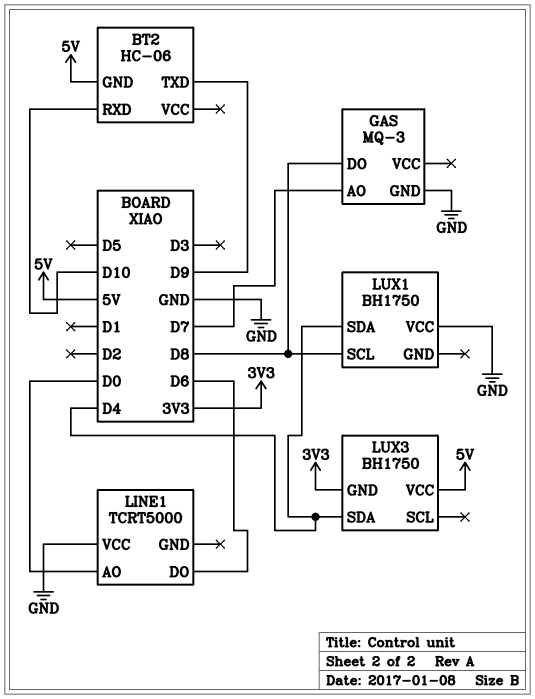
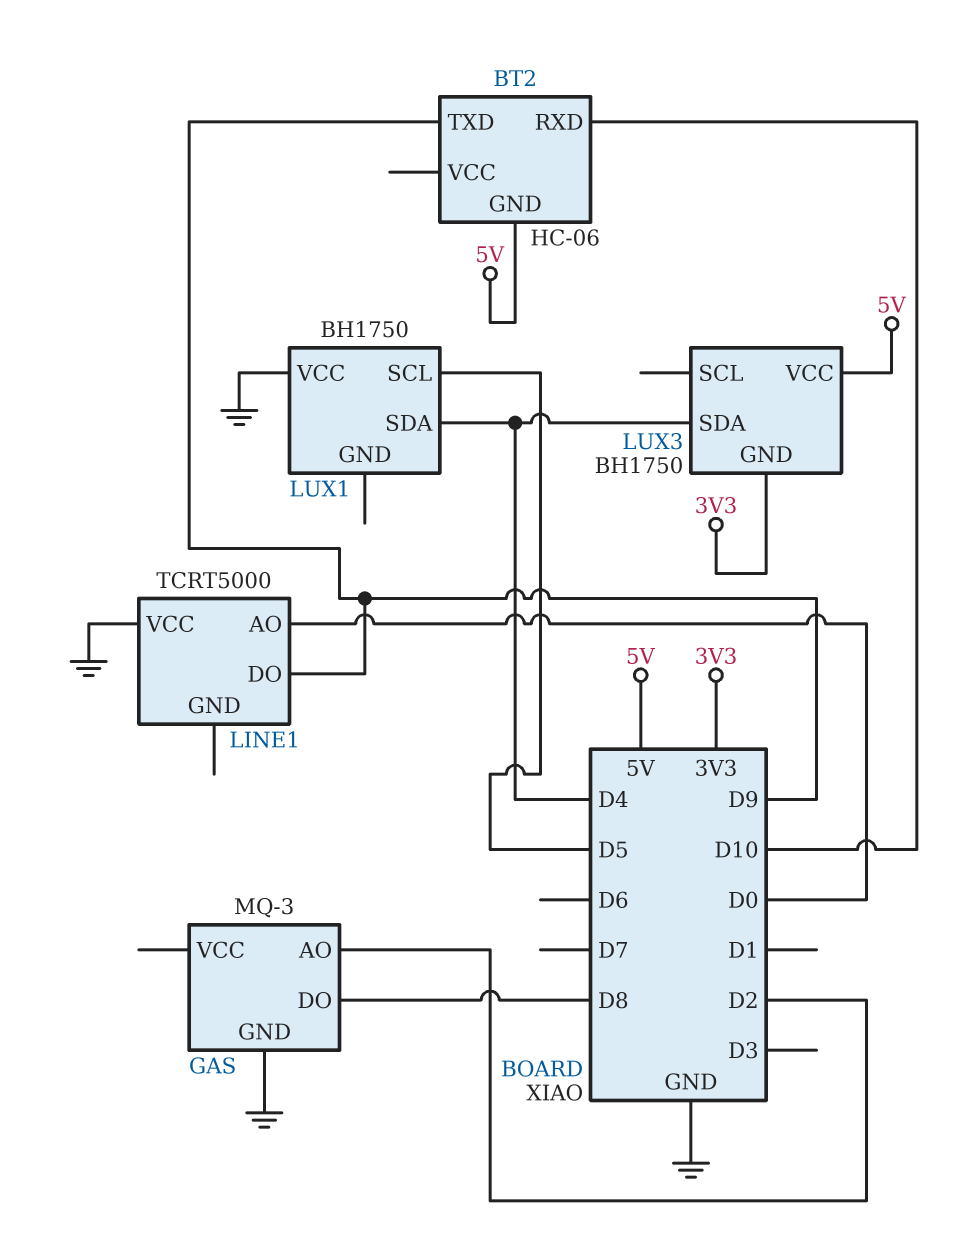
GAS pin AO: D7 -> D2
LINE1 pin DO: D6 -> D9
LUX1 pin SCL: D8 -> D5

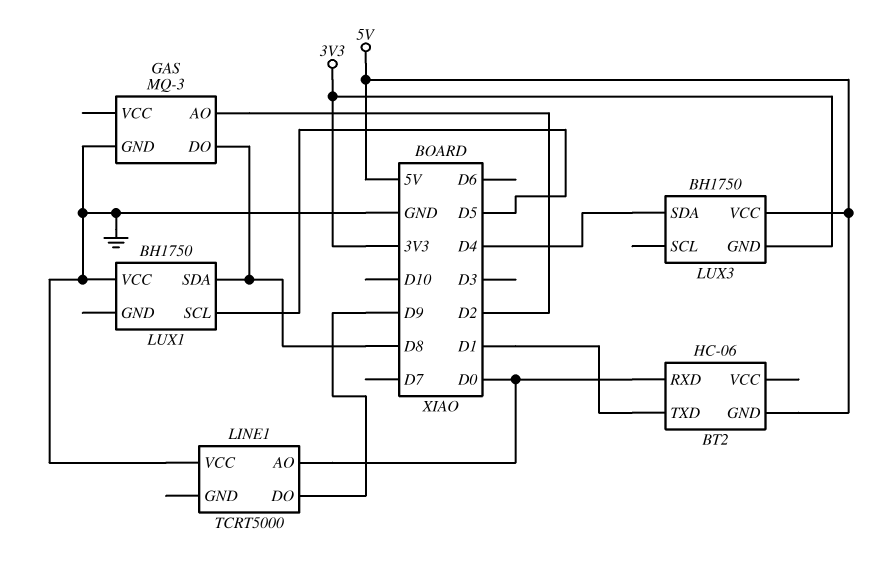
BT2 pin RXD: D10 -> D0
BT2 pin TXD: D9 -> D1
LUX1 pin SDA: D4 -> D8

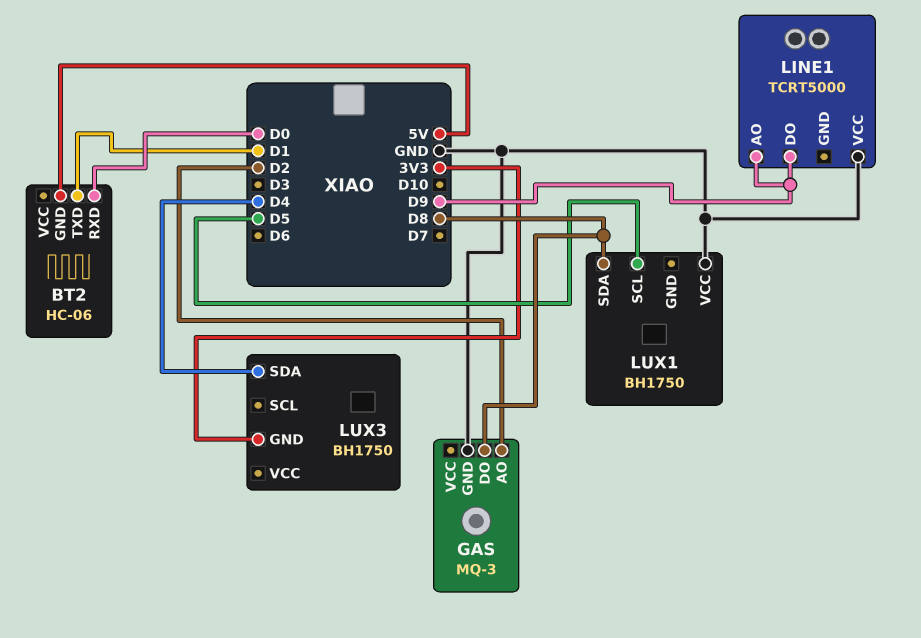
LINE1 pin AO: D0 -> D9
LUX3 pin VCC: 5V -> none

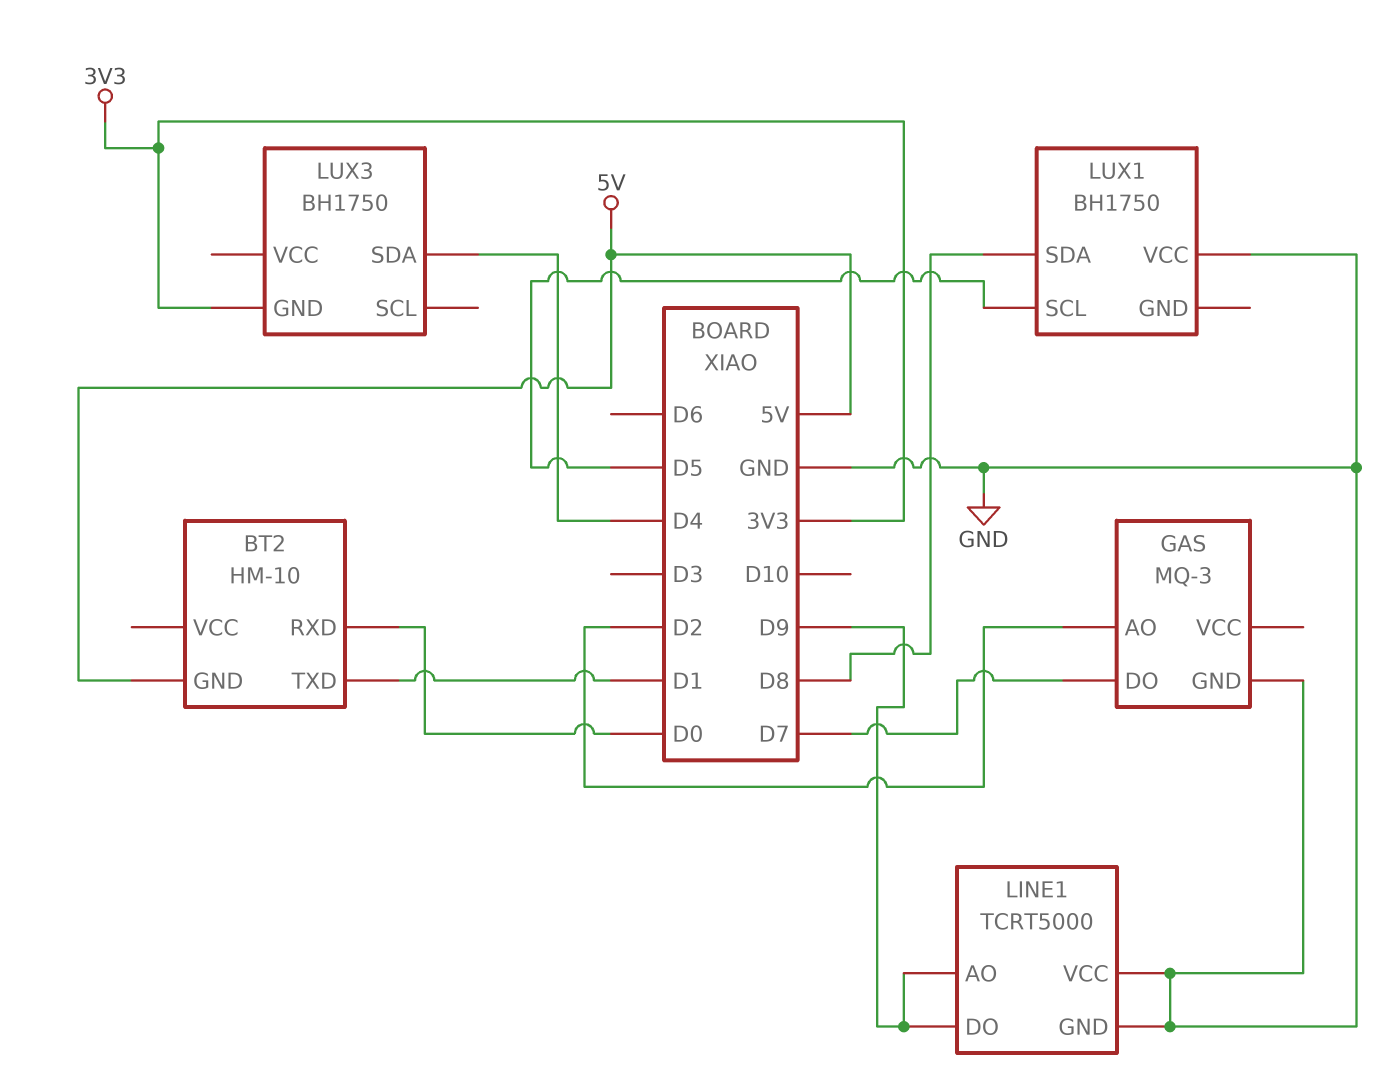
BT2: HC-06 -> HM-10
GAS pin DO: D8 -> D7
LINE1 pin GND: none -> GND

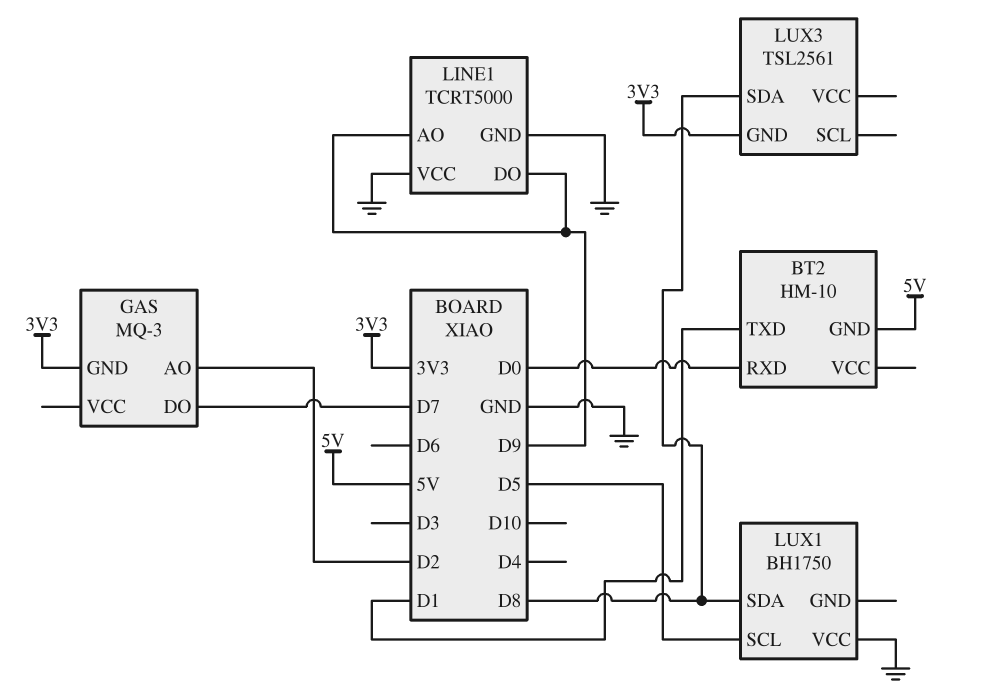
GAS pin GND: GND -> 3V3
LUX3: BH1750 -> TSL2561
LUX3 pin SDA: D4 -> D8

